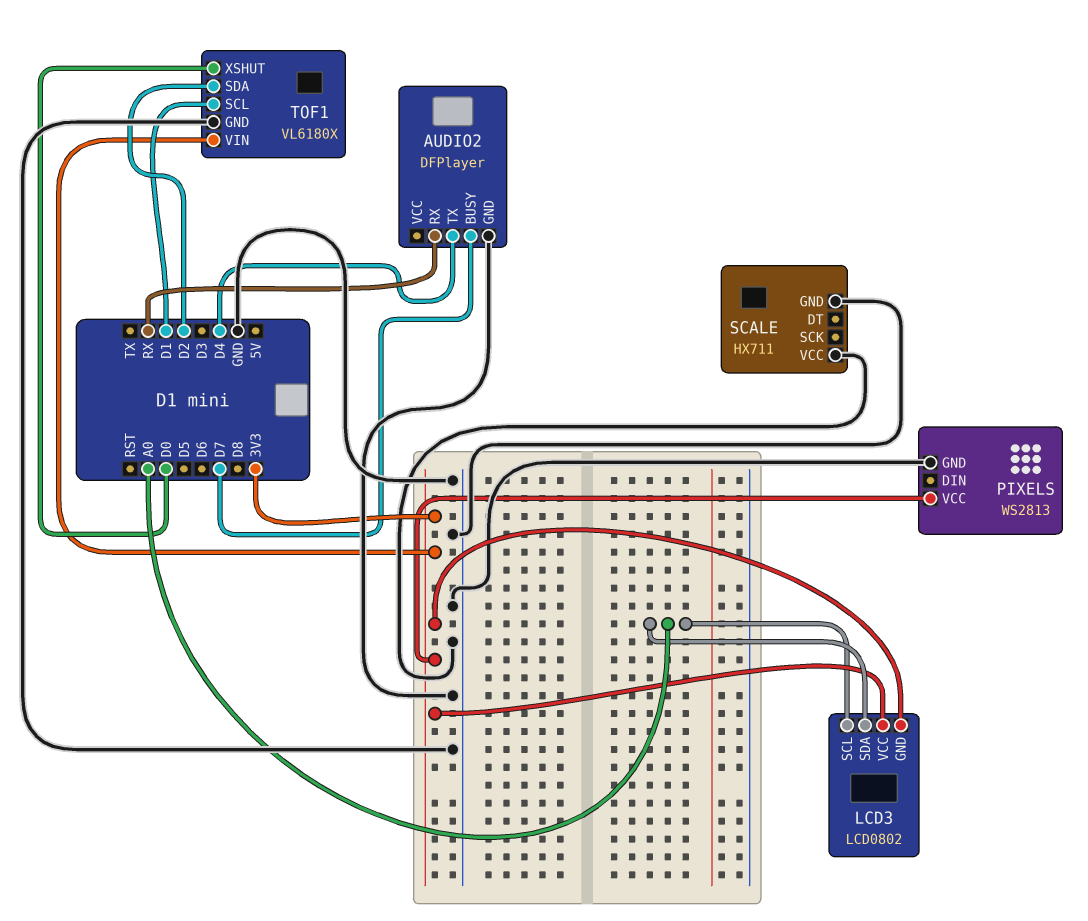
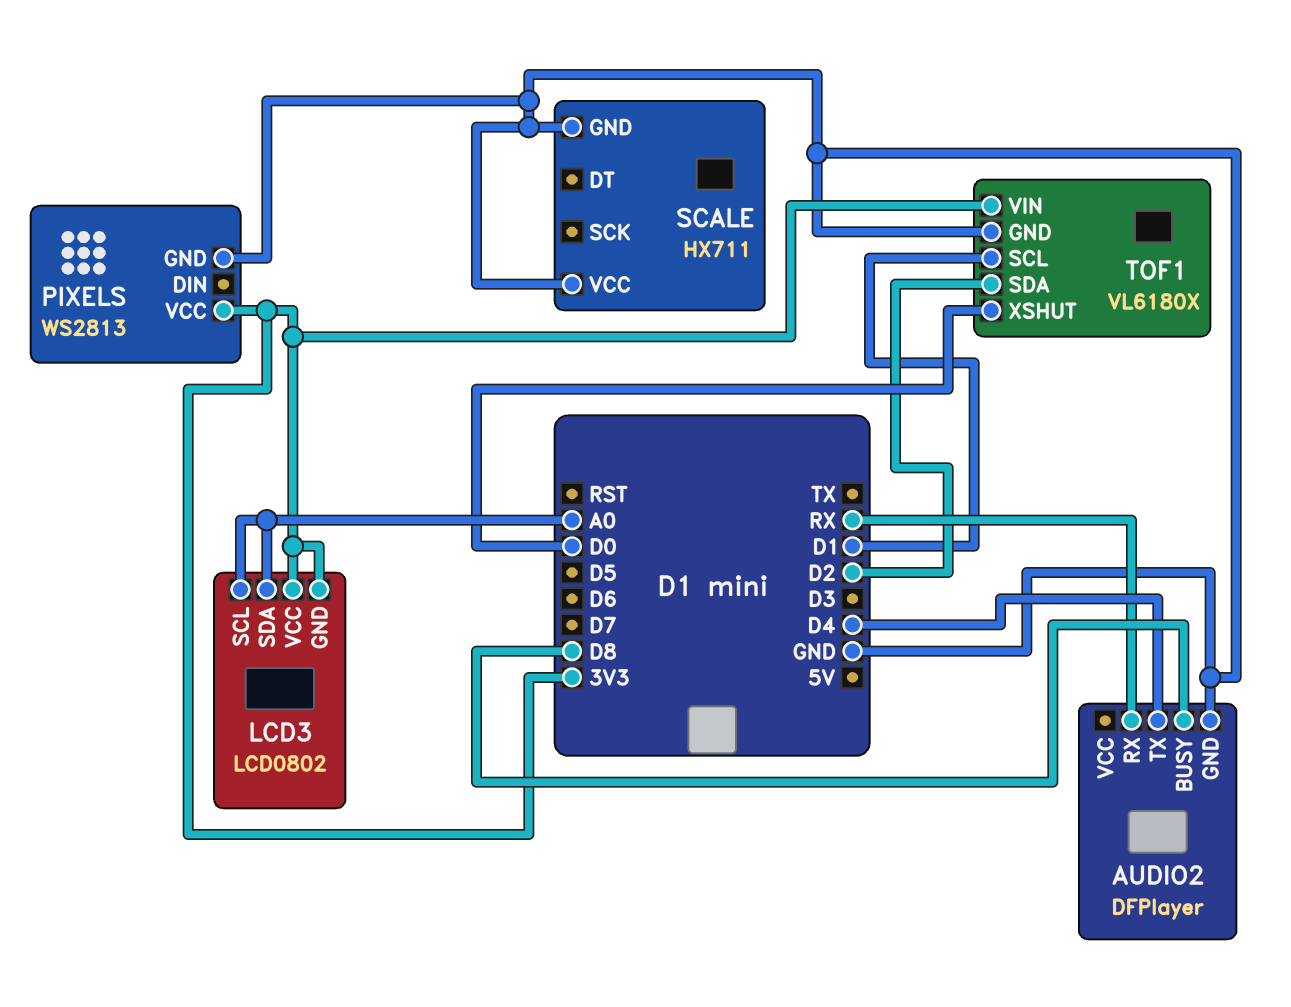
AUDIO2 pin BUSY: D7 -> D8

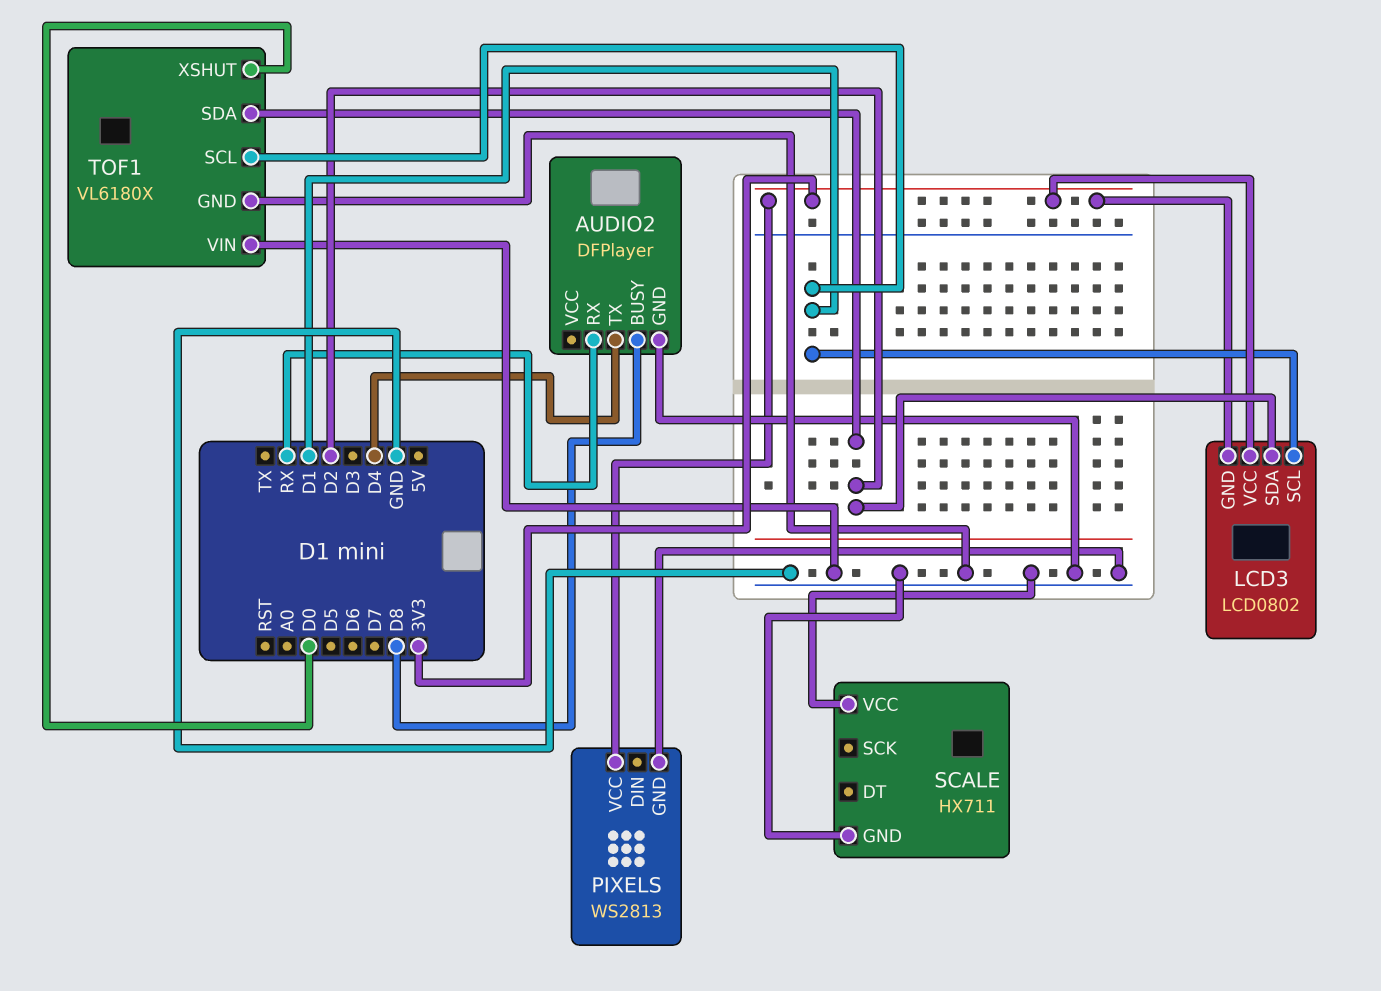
LCD3 pin SCL: A0 -> D1
LCD3 pin SDA: A0 -> D2
TOF1 pin VIN: 3V3 -> GND

